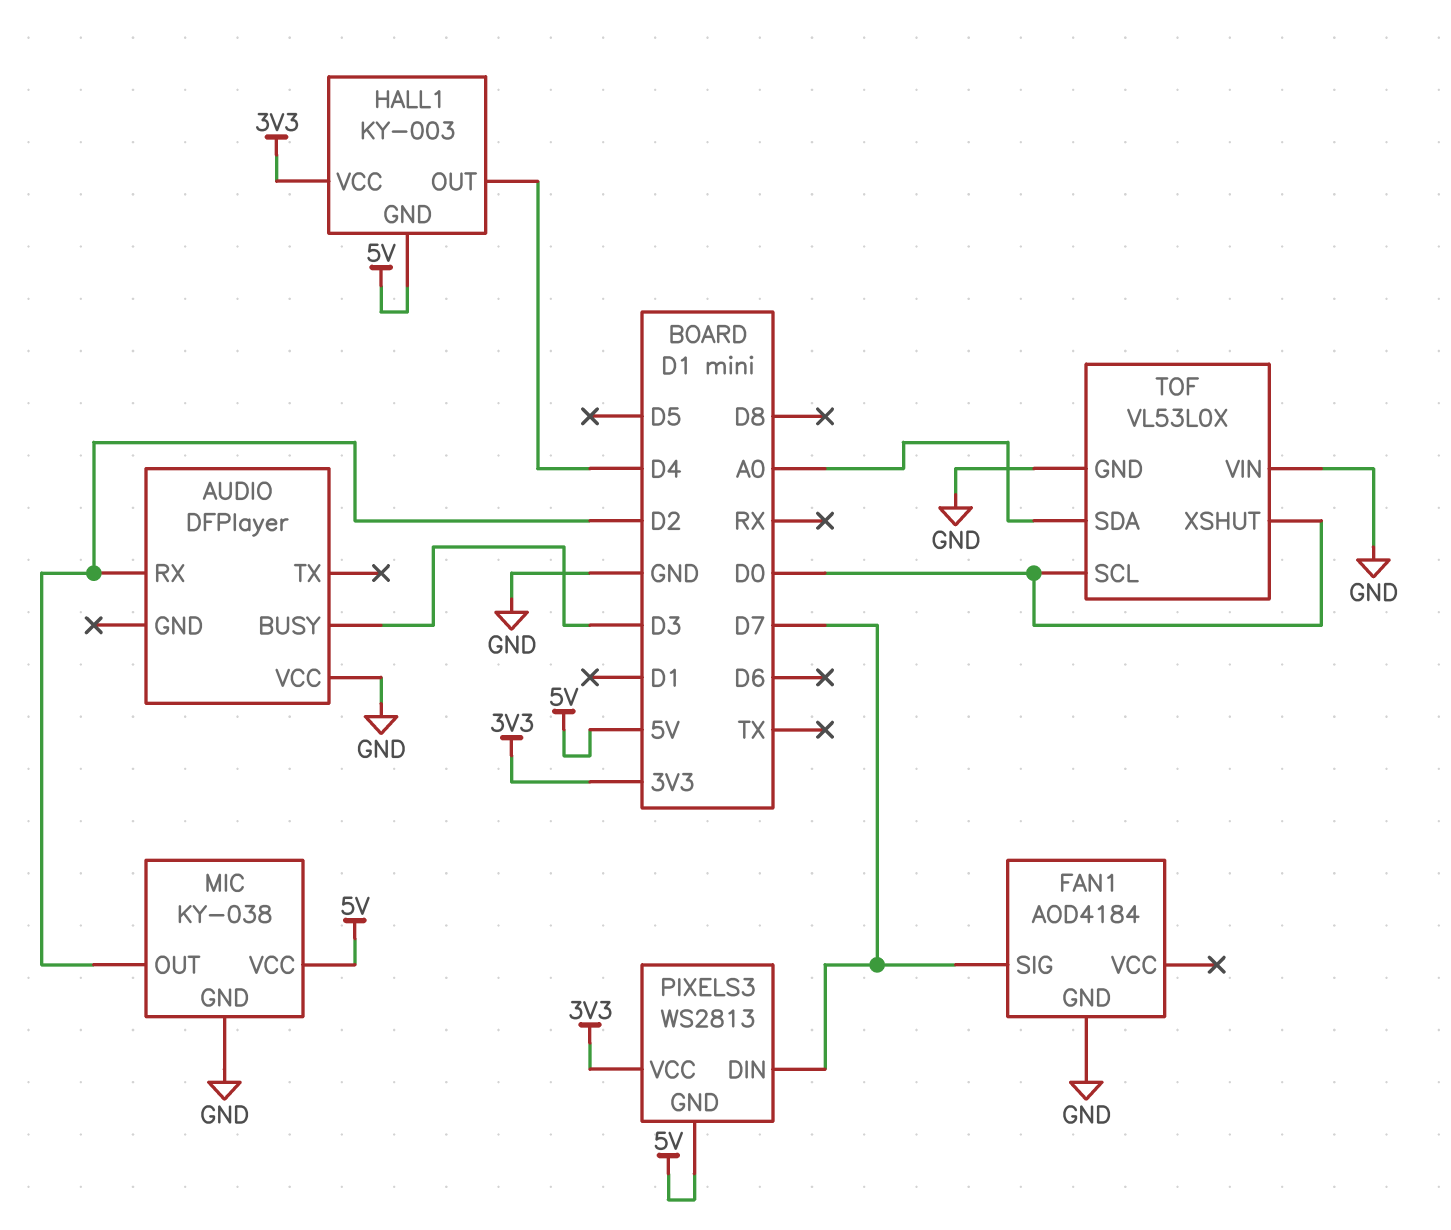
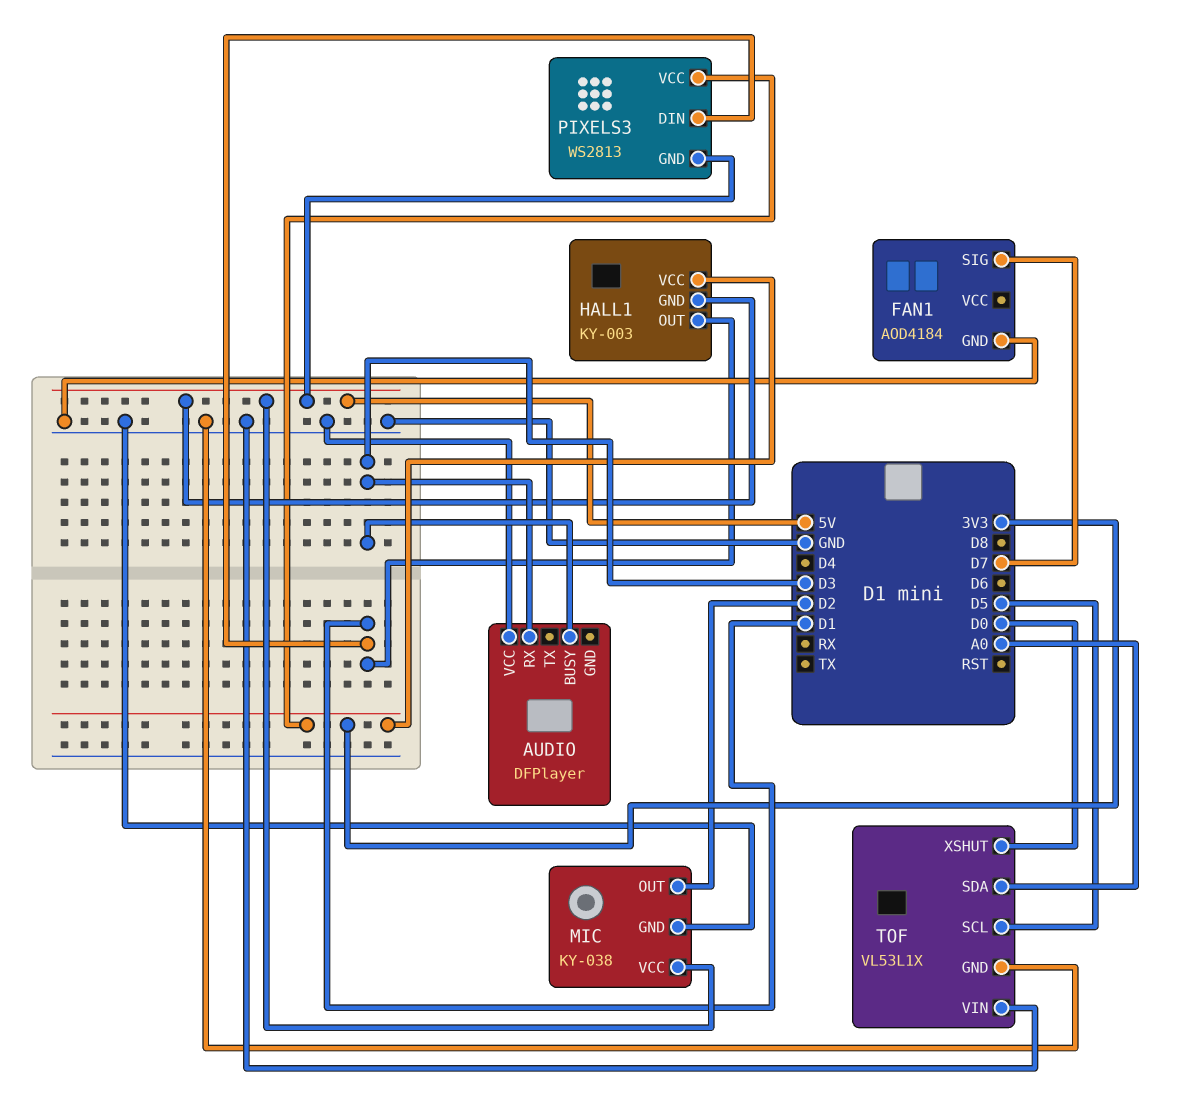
AUDIO pin RX: D2 -> D3
HALL1 pin OUT: D4 -> D1
PIXELS3 pin DIN: D7 -> D1
TOF: VL53L0X -> VL53L1X
TOF pin SCL: D0 -> D5

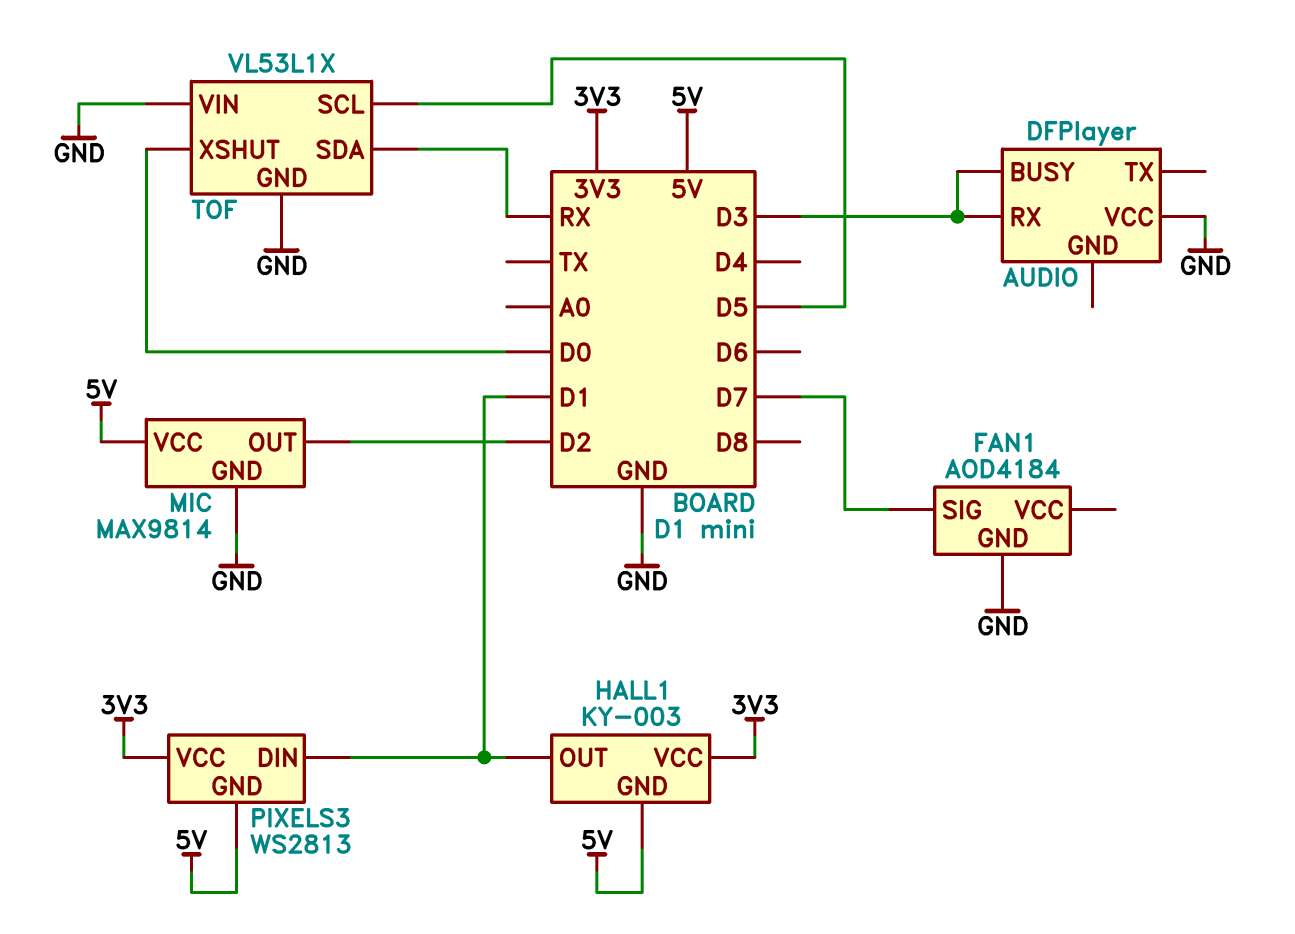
MIC: KY-038 -> MAX9814
TOF pin SDA: A0 -> RX

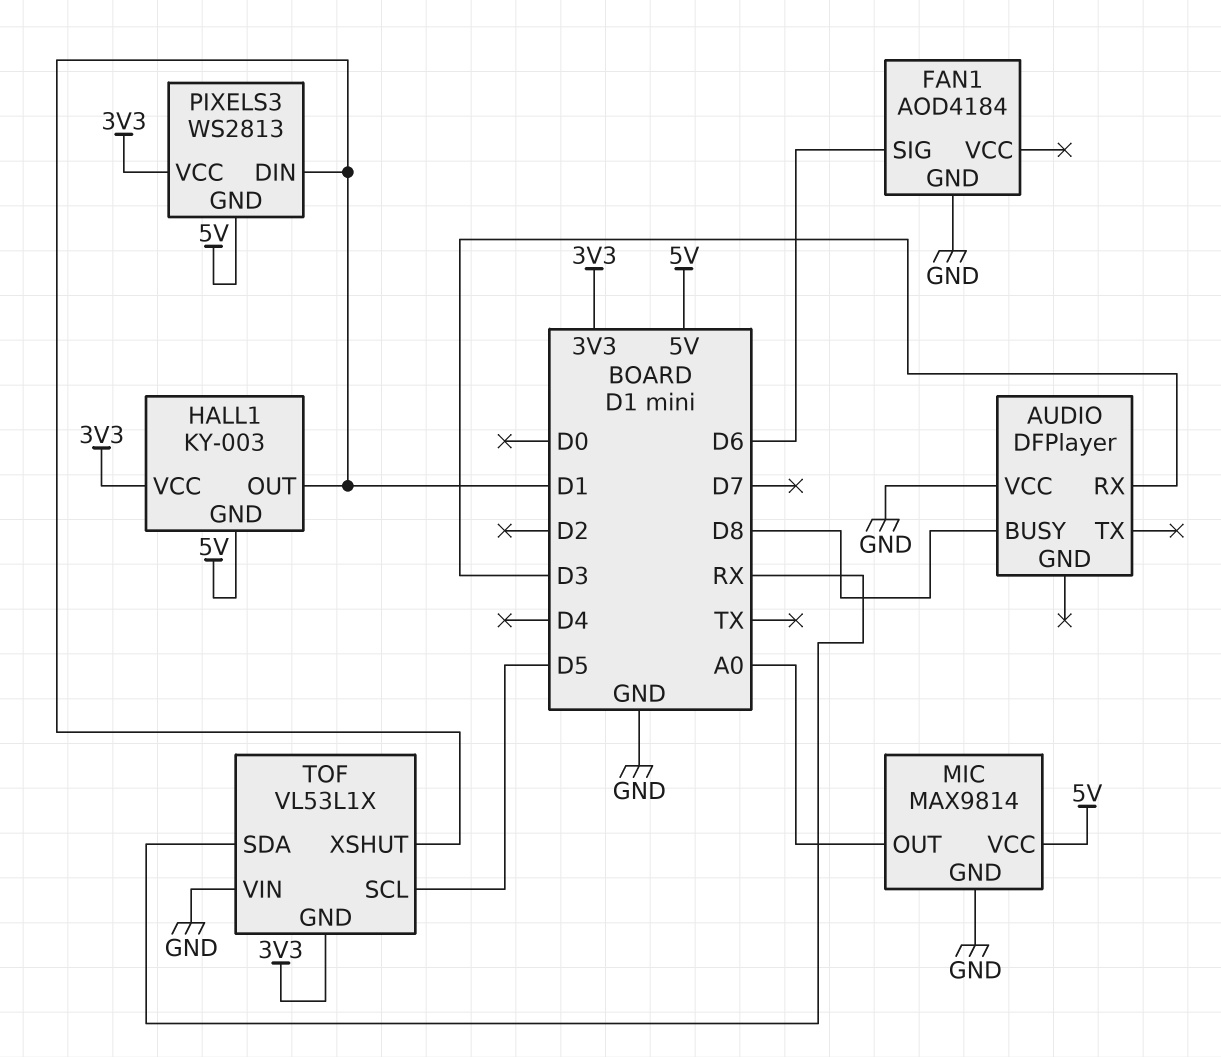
AUDIO pin BUSY: D3 -> D8
FAN1 pin SIG: D7 -> D6
MIC pin OUT: D2 -> A0
TOF pin GND: GND -> 3V3
TOF pin XSHUT: D0 -> D1

